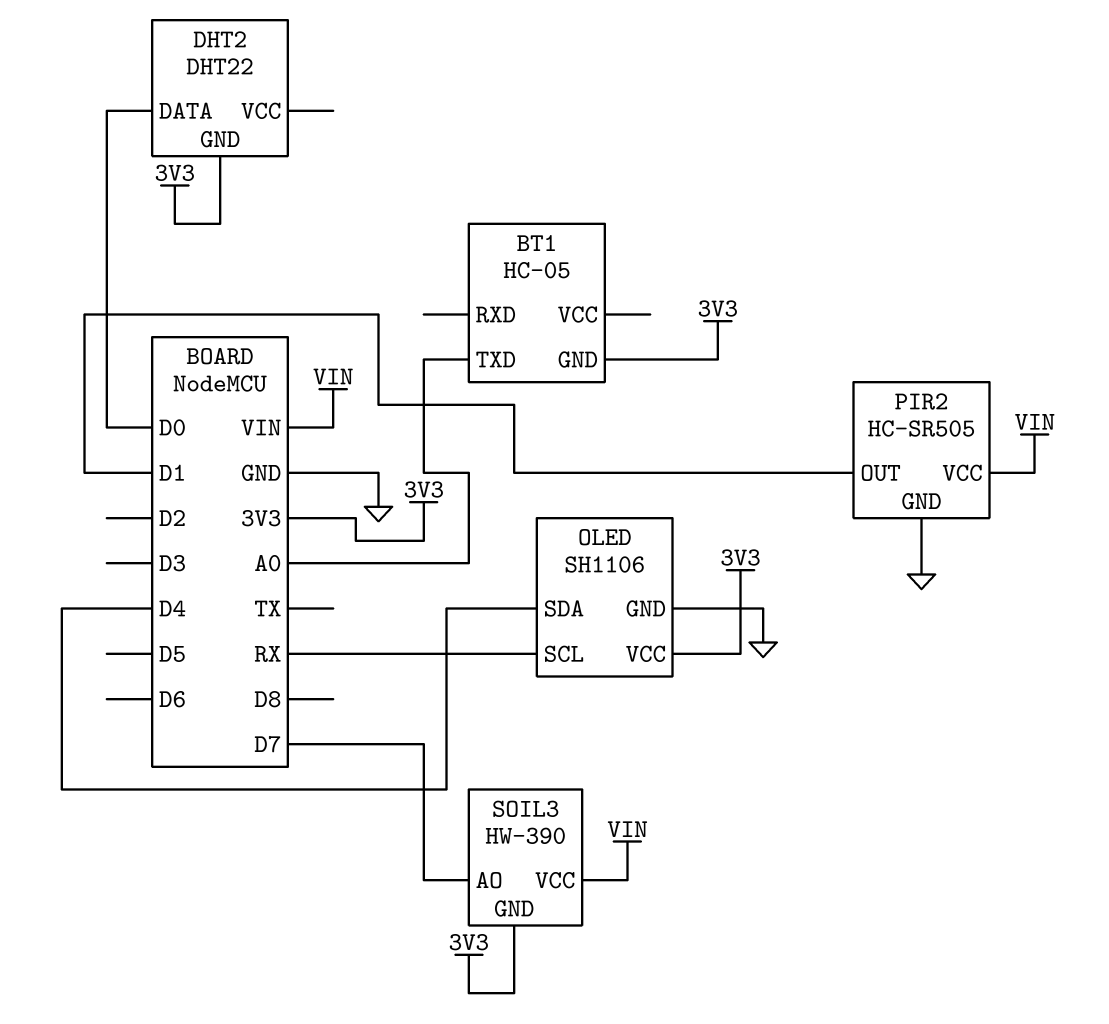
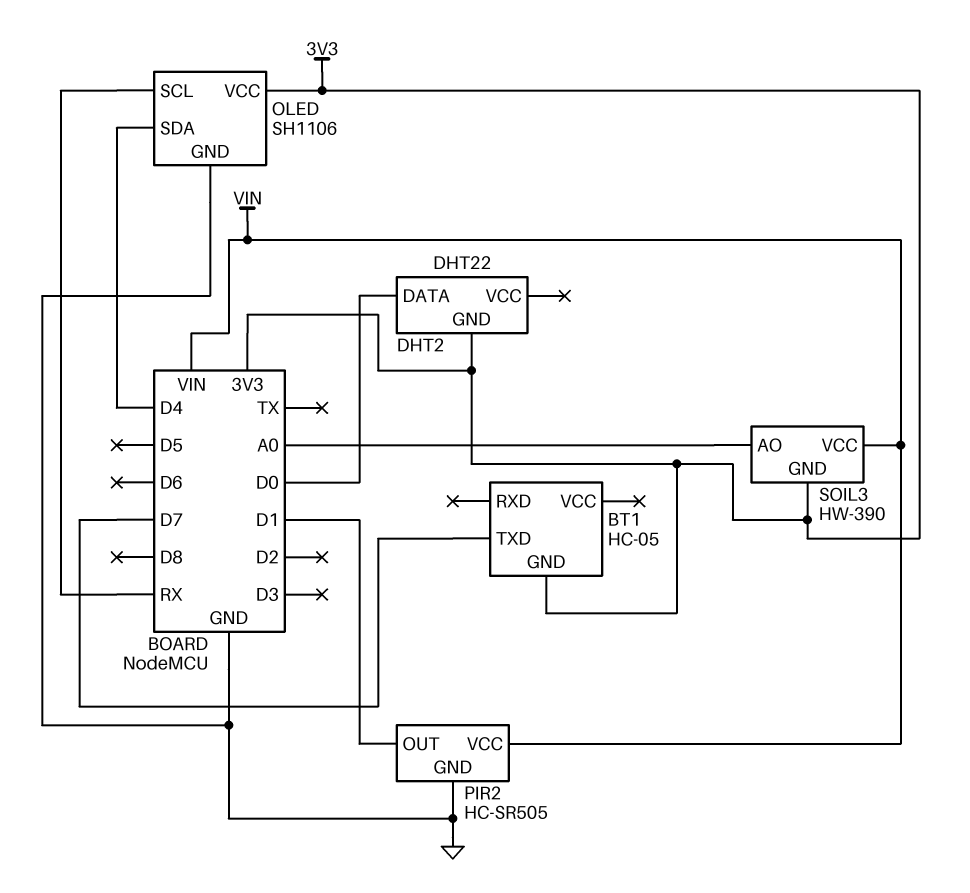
BT1 pin TXD: A0 -> D7
SOIL3 pin AO: D7 -> A0

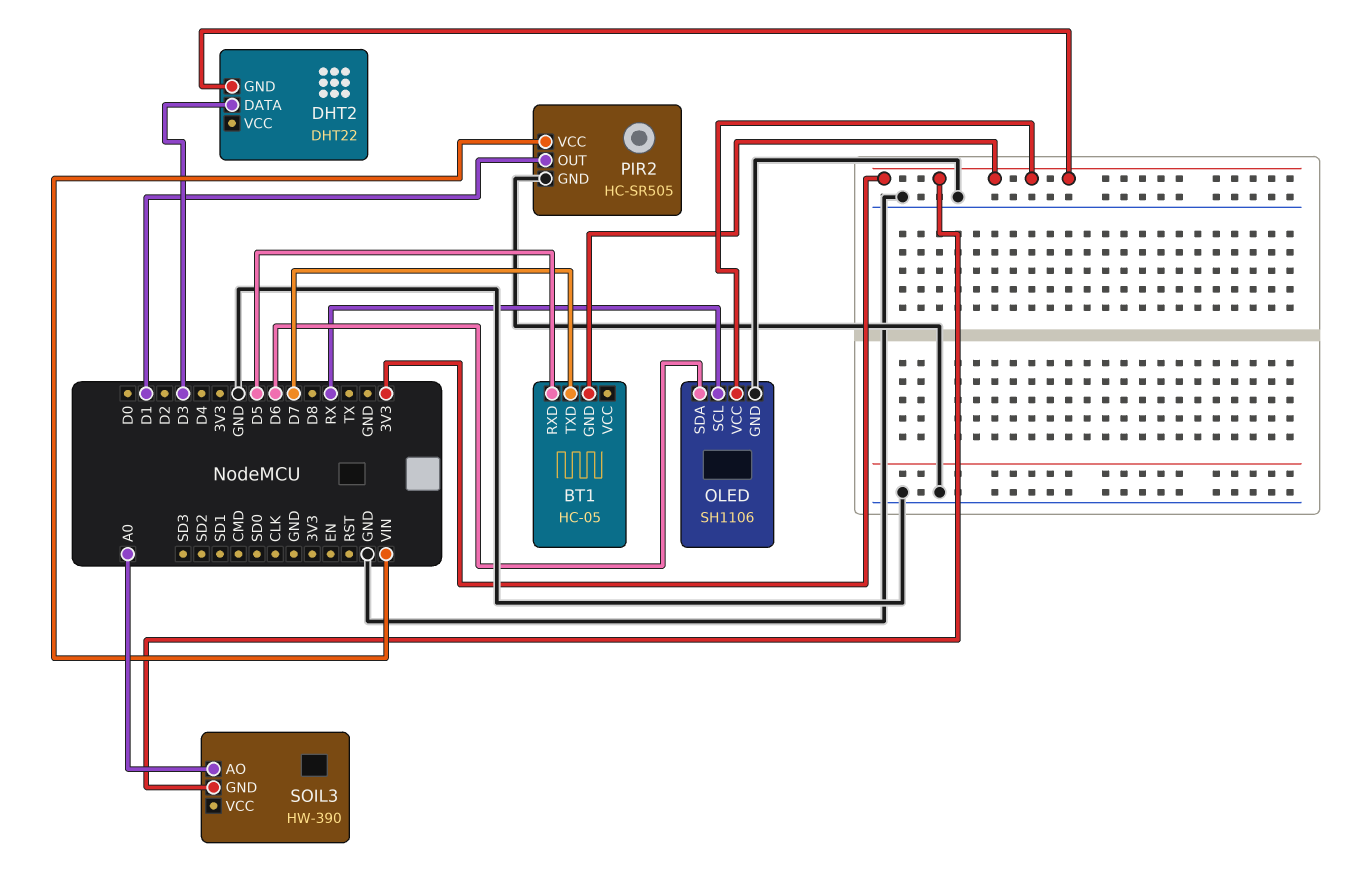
BT1 pin RXD: none -> D5
DHT2 pin DATA: D0 -> D3
OLED pin SDA: D4 -> D6
SOIL3 pin VCC: VIN -> none

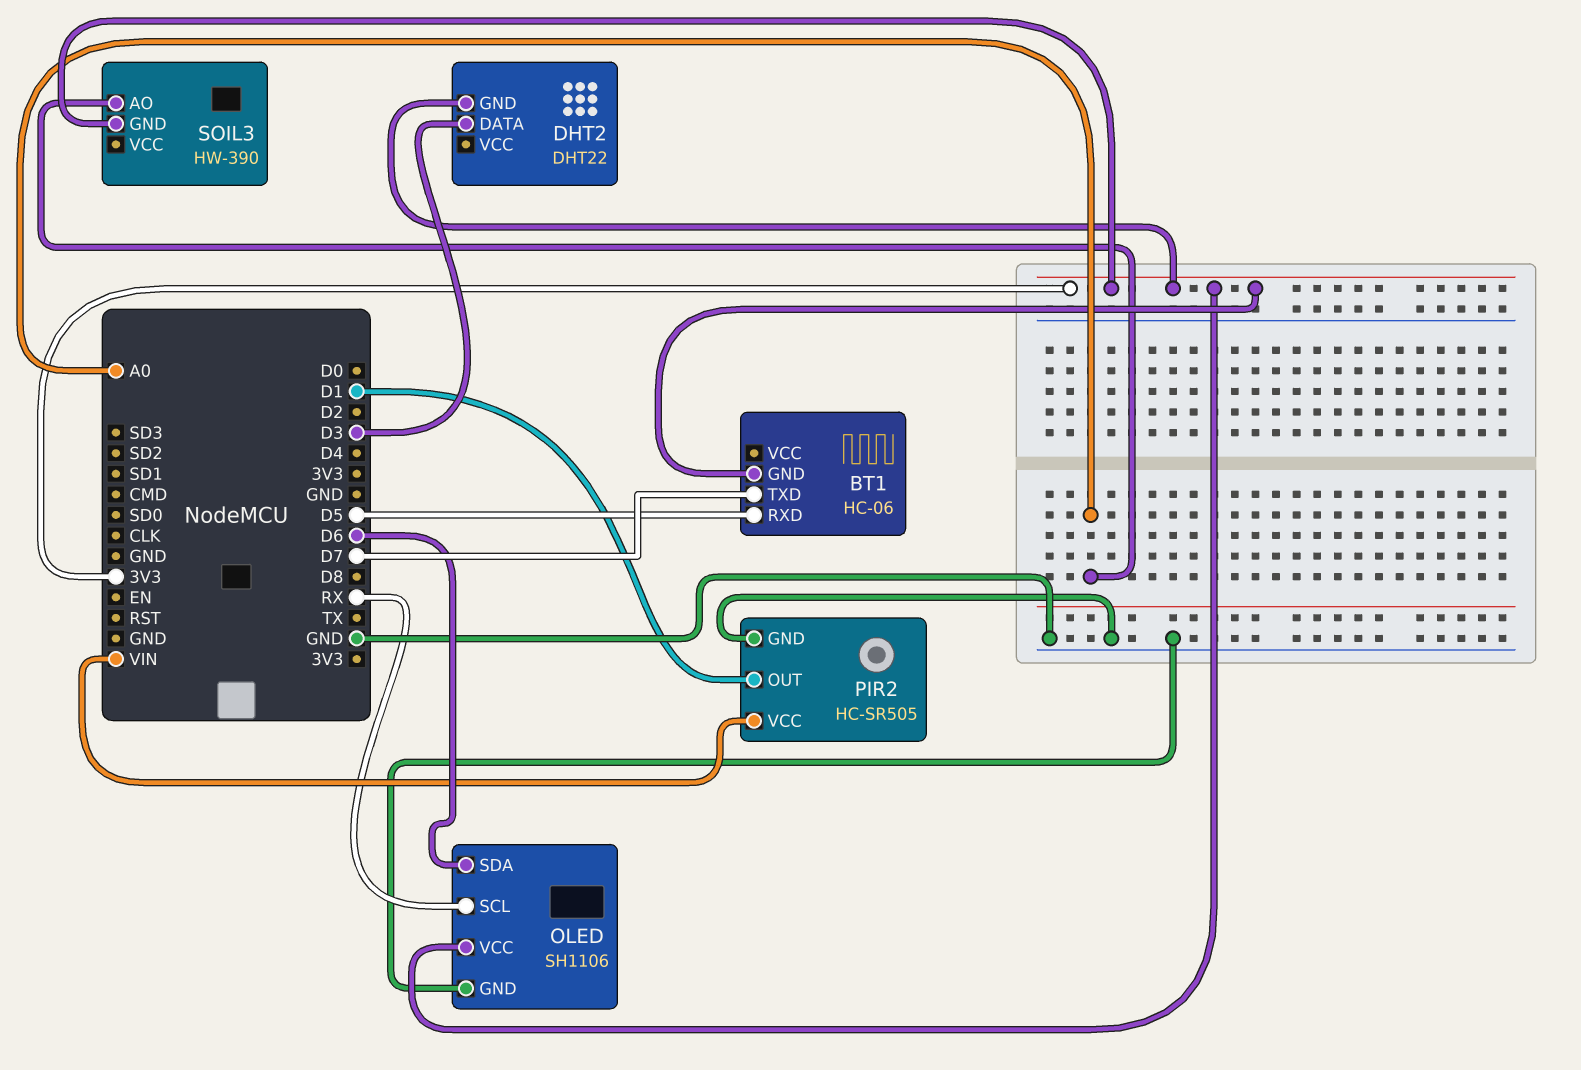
BT1: HC-05 -> HC-06

